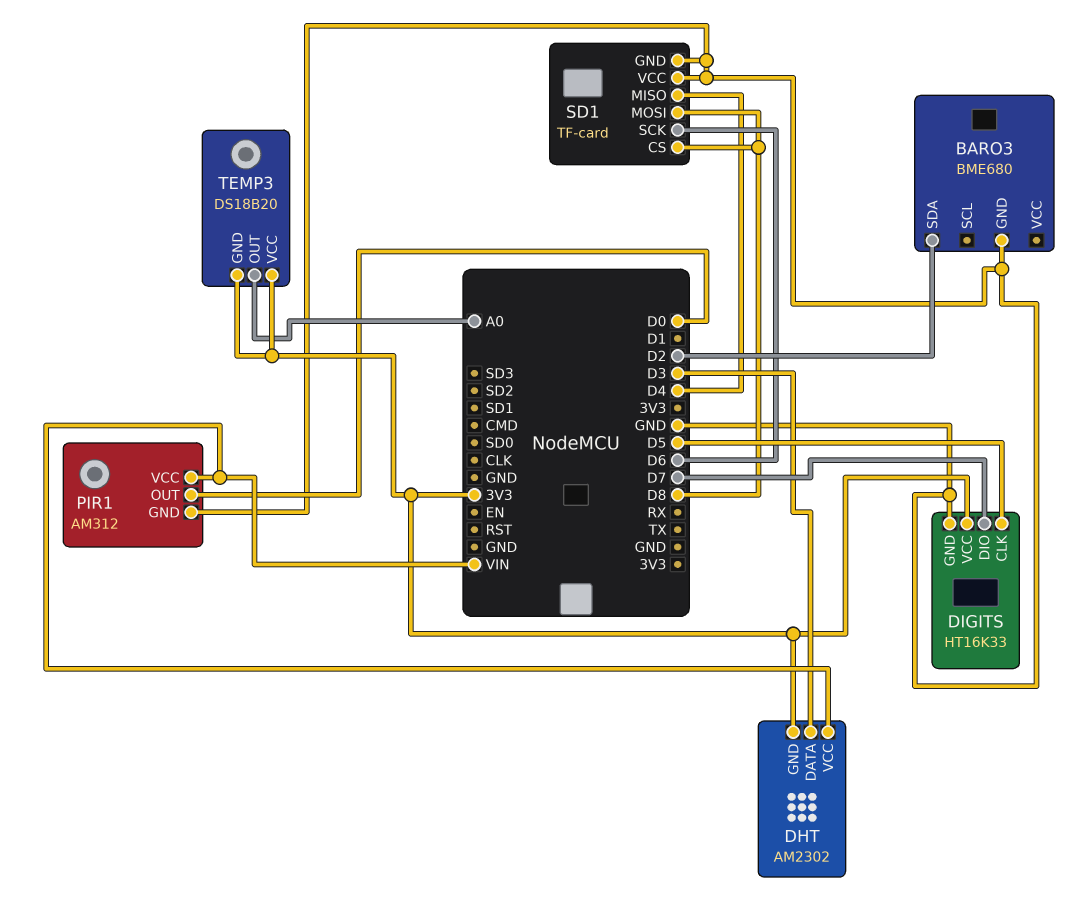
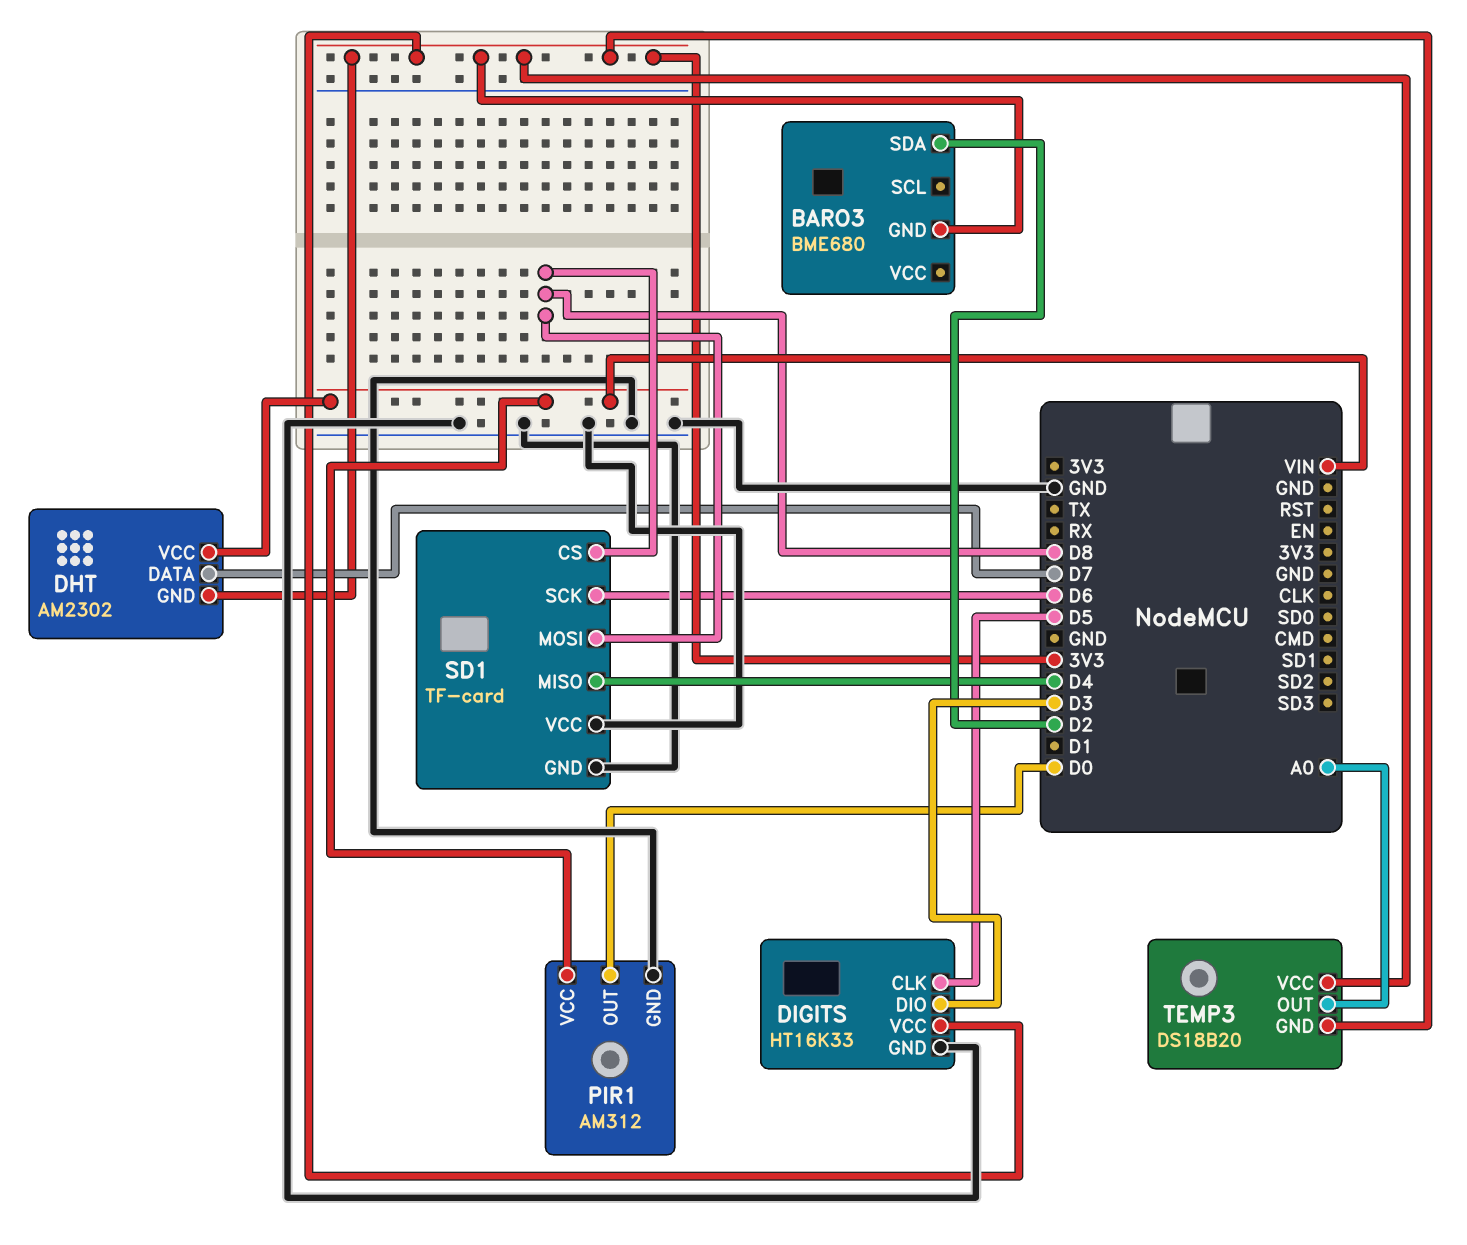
BARO3 pin GND: GND -> 3V3
DHT pin DATA: D3 -> D7
DIGITS pin DIO: D7 -> D3

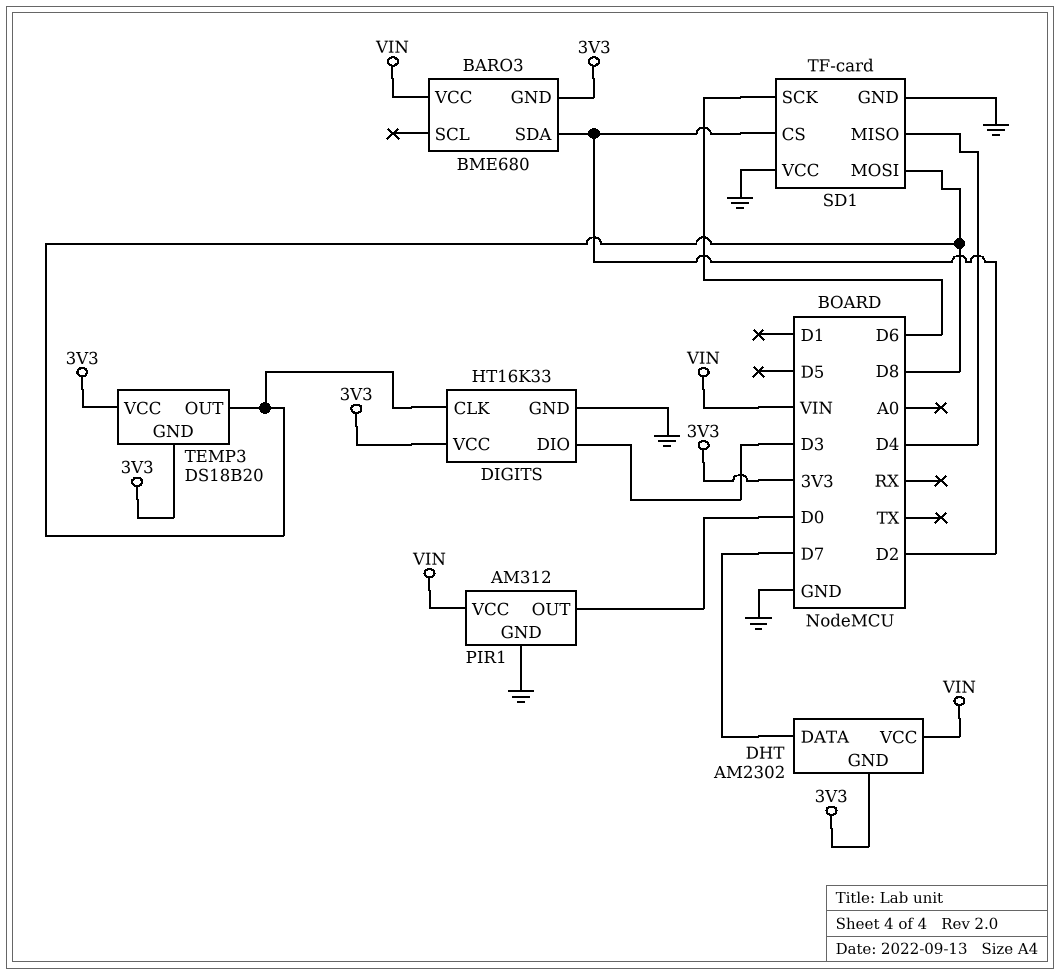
BARO3 pin VCC: none -> VIN
DIGITS pin CLK: D5 -> D8
SD1 pin CS: D8 -> D2
TEMP3 pin OUT: A0 -> D8

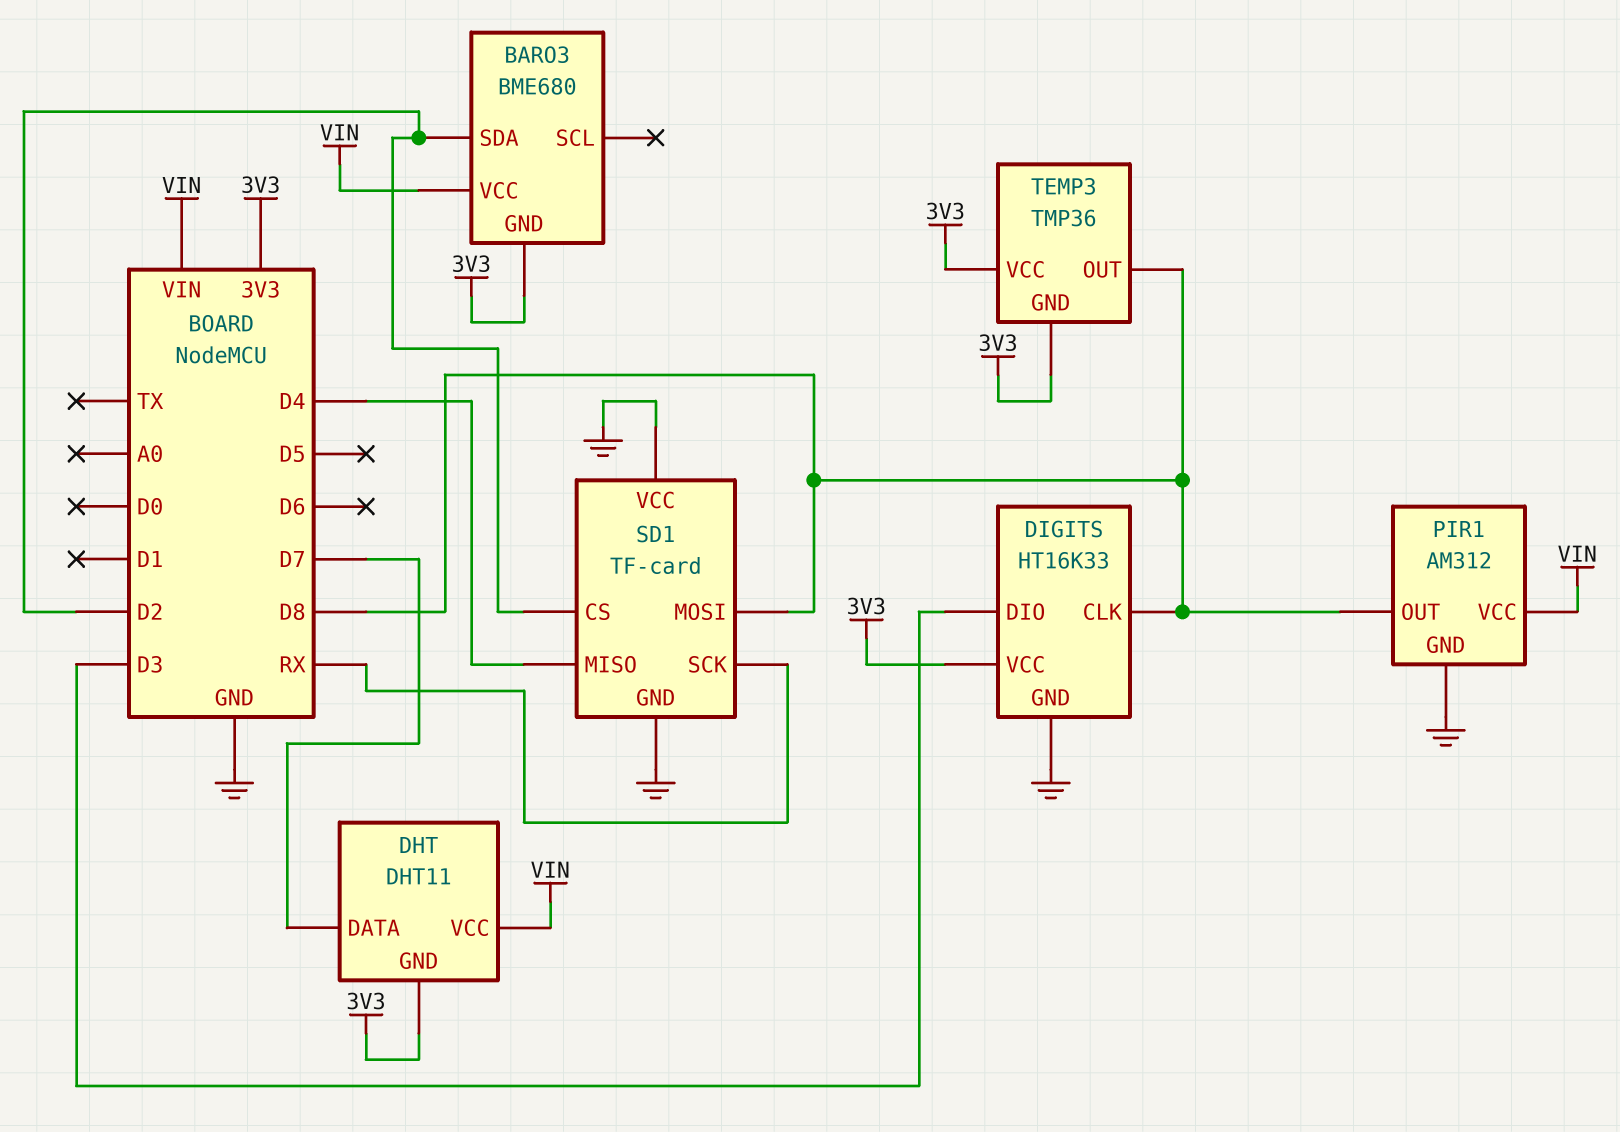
DHT: AM2302 -> DHT11
PIR1 pin OUT: D0 -> D8
SD1 pin SCK: D6 -> RX
TEMP3: DS18B20 -> TMP36

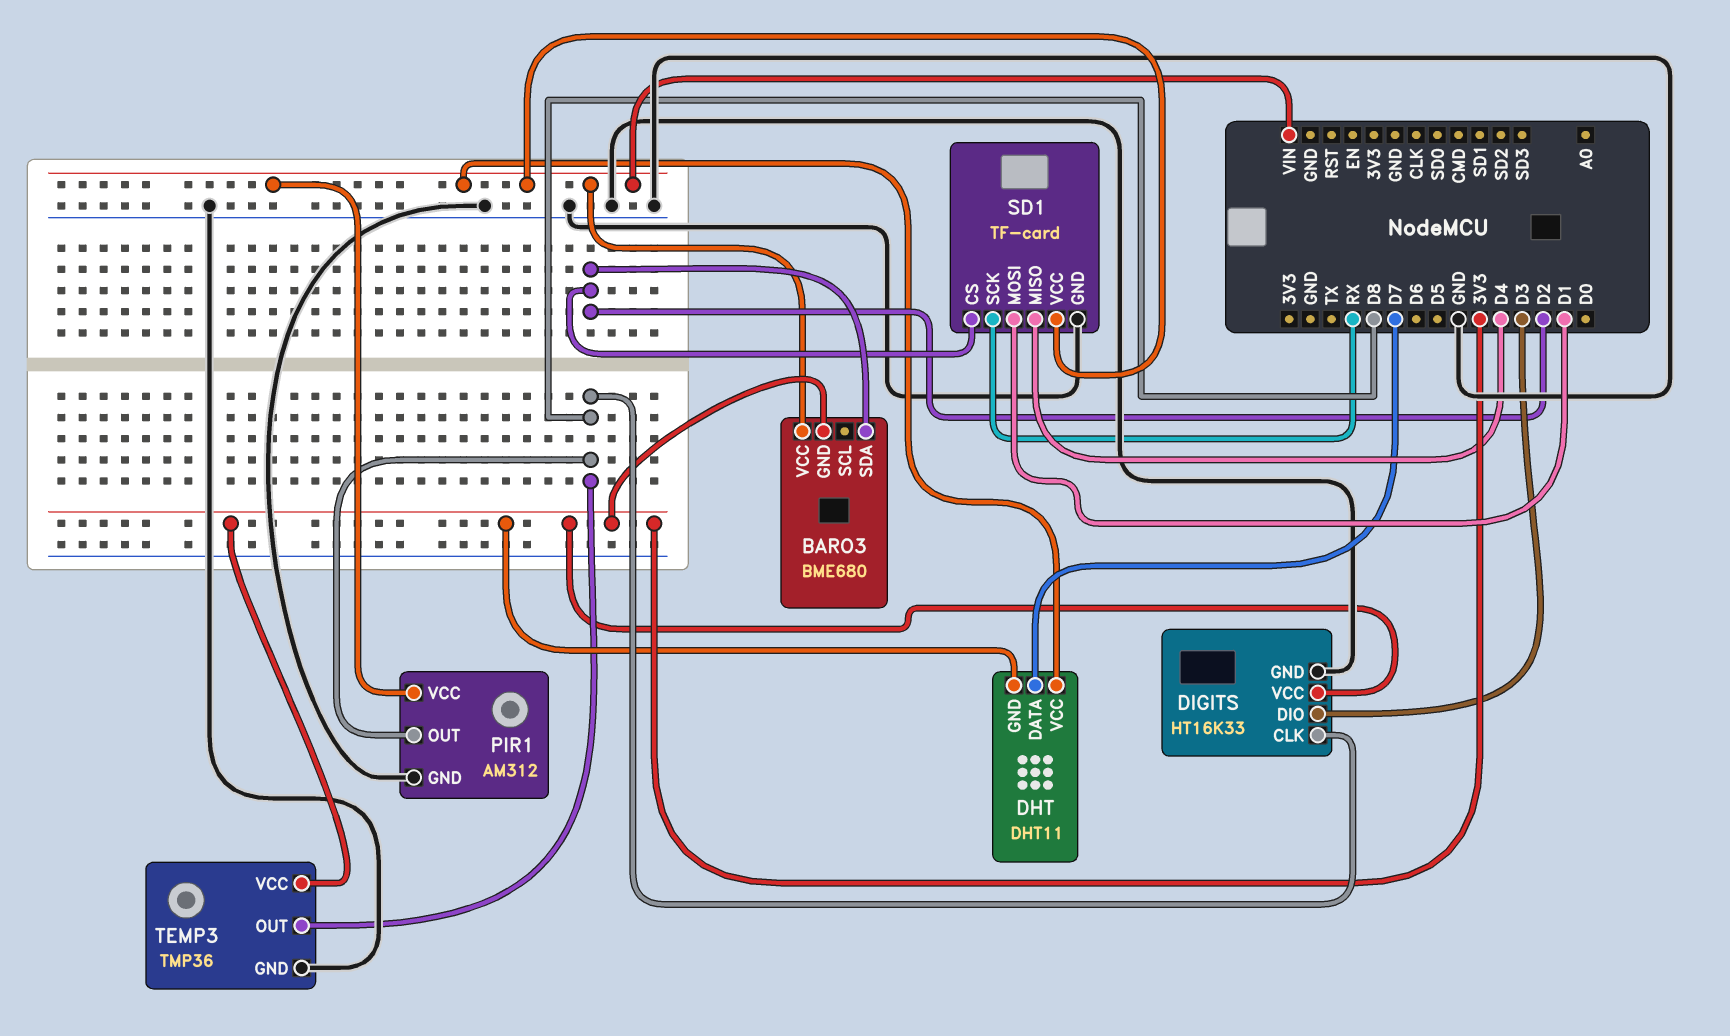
SD1 pin MOSI: D8 -> D1
SD1 pin VCC: GND -> VIN
TEMP3 pin GND: 3V3 -> GND

